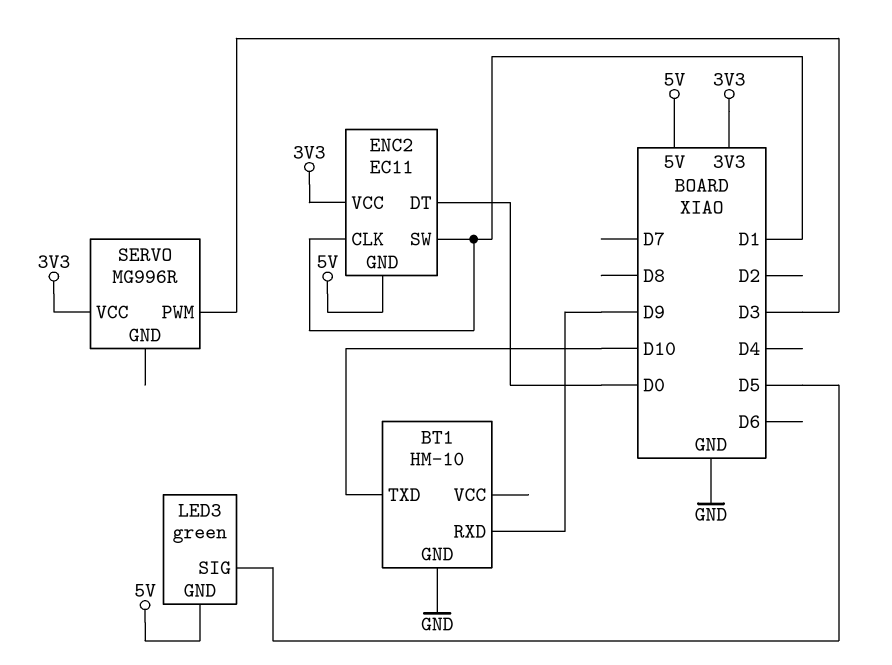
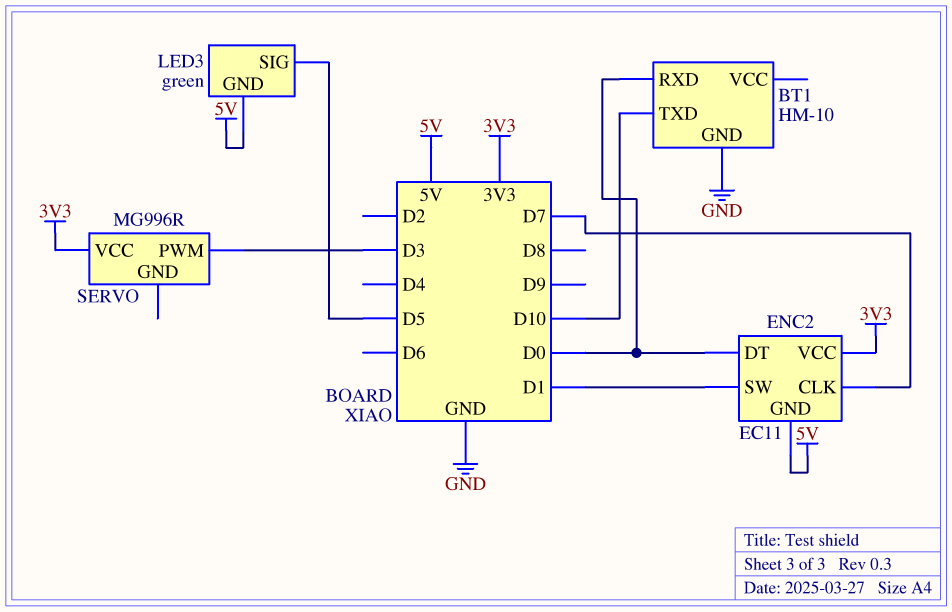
BT1 pin RXD: D9 -> D0
ENC2 pin CLK: D1 -> D7

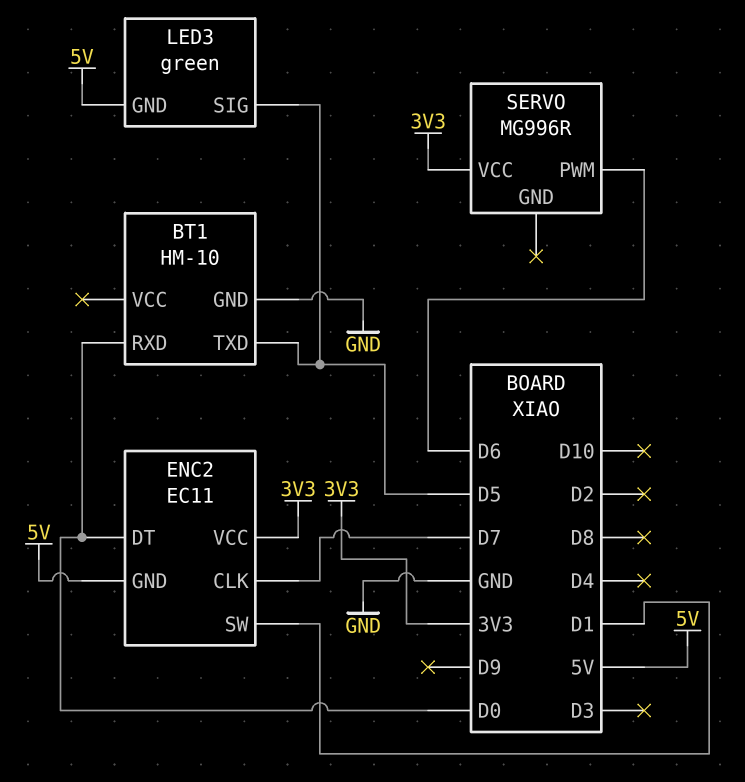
BT1 pin TXD: D10 -> D5
SERVO pin PWM: D3 -> D6

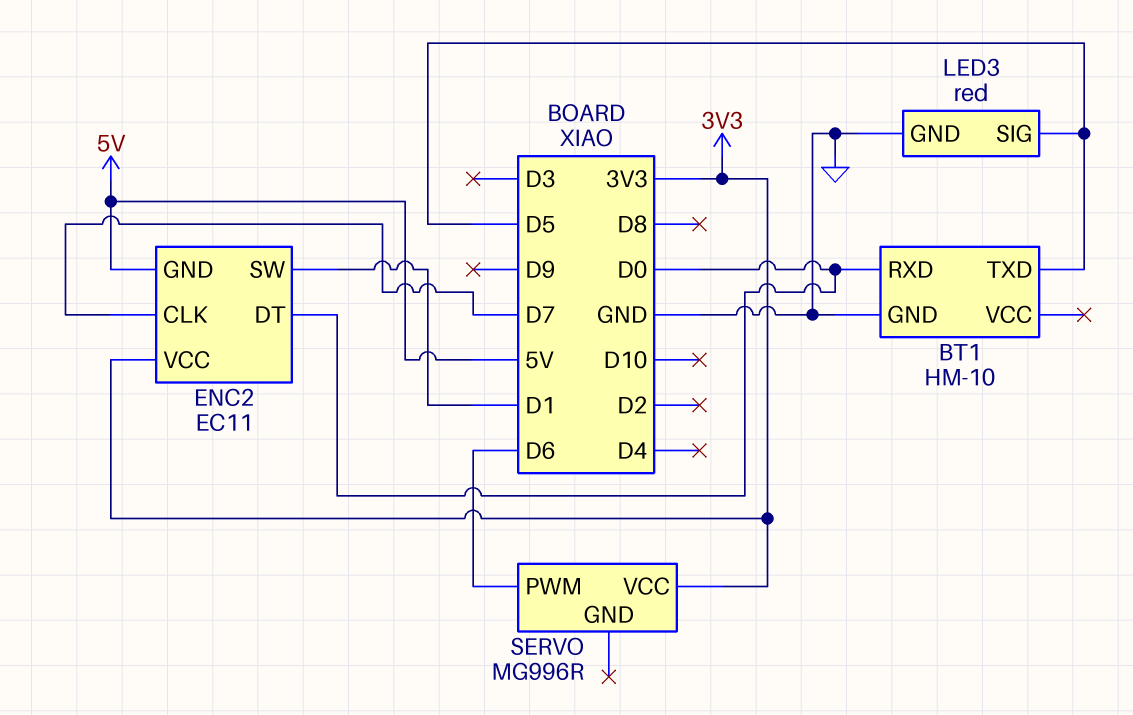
LED3: green -> red
LED3 pin GND: 5V -> GND

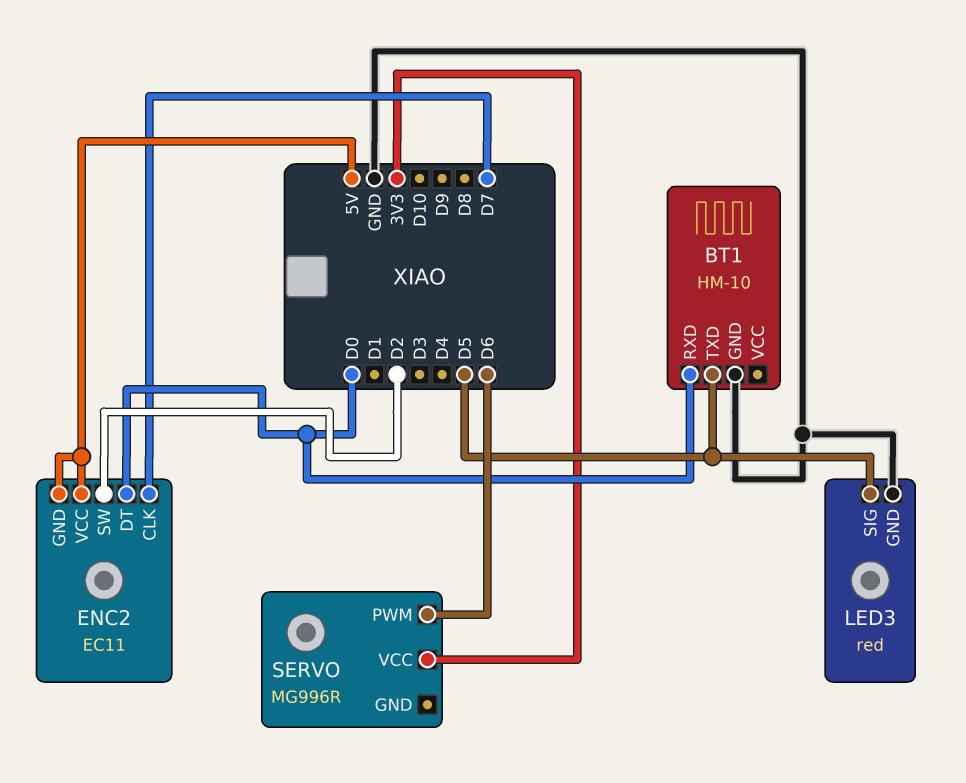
ENC2 pin SW: D1 -> D2
ENC2 pin VCC: 3V3 -> 5V

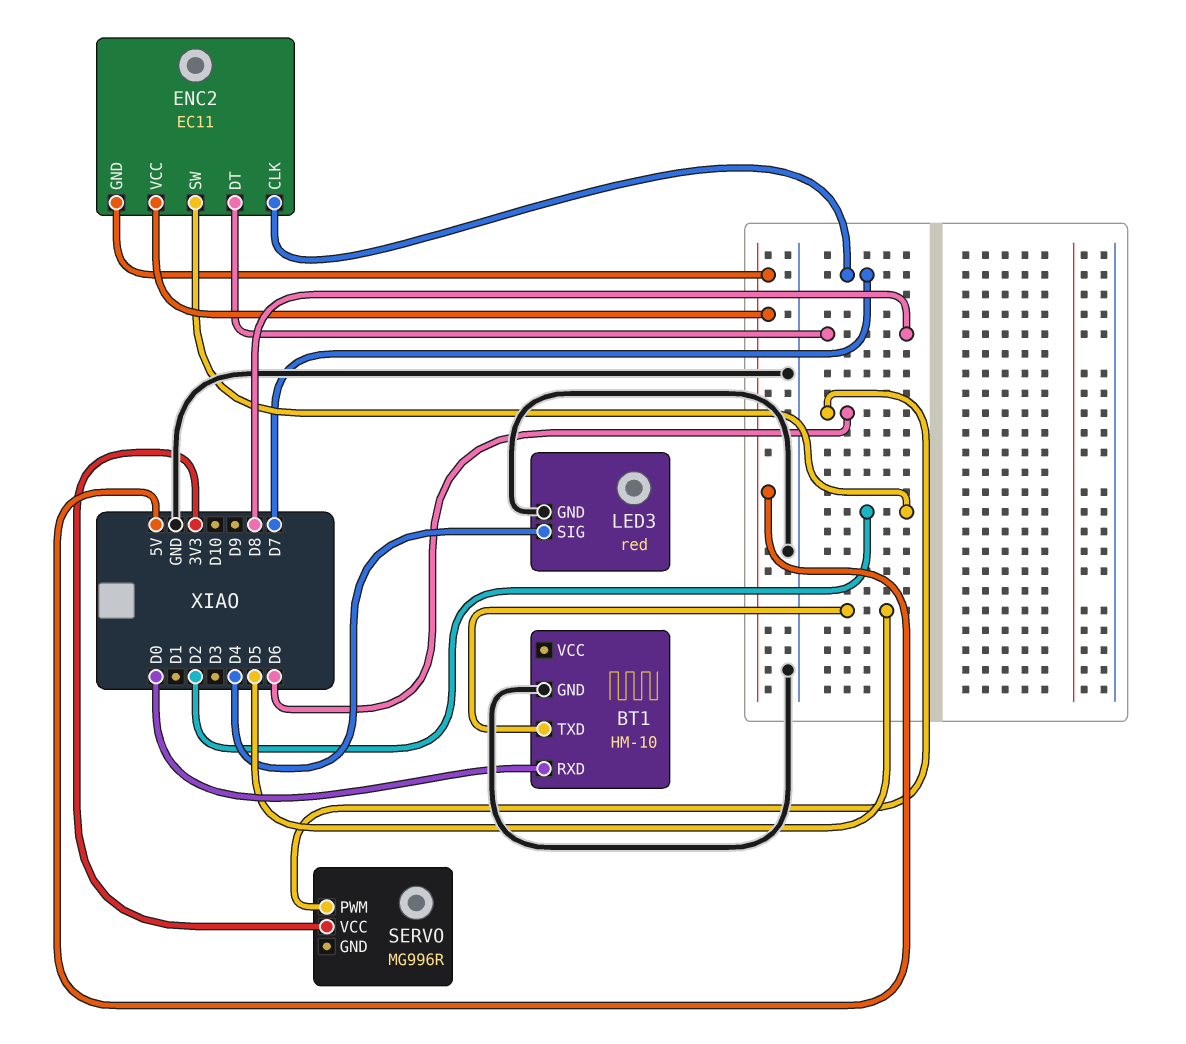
ENC2 pin DT: D0 -> D8
LED3 pin SIG: D5 -> D4

